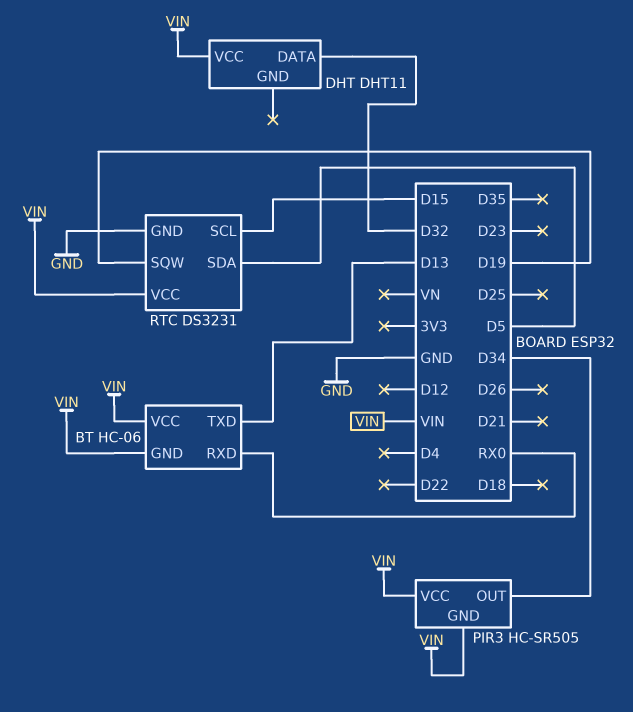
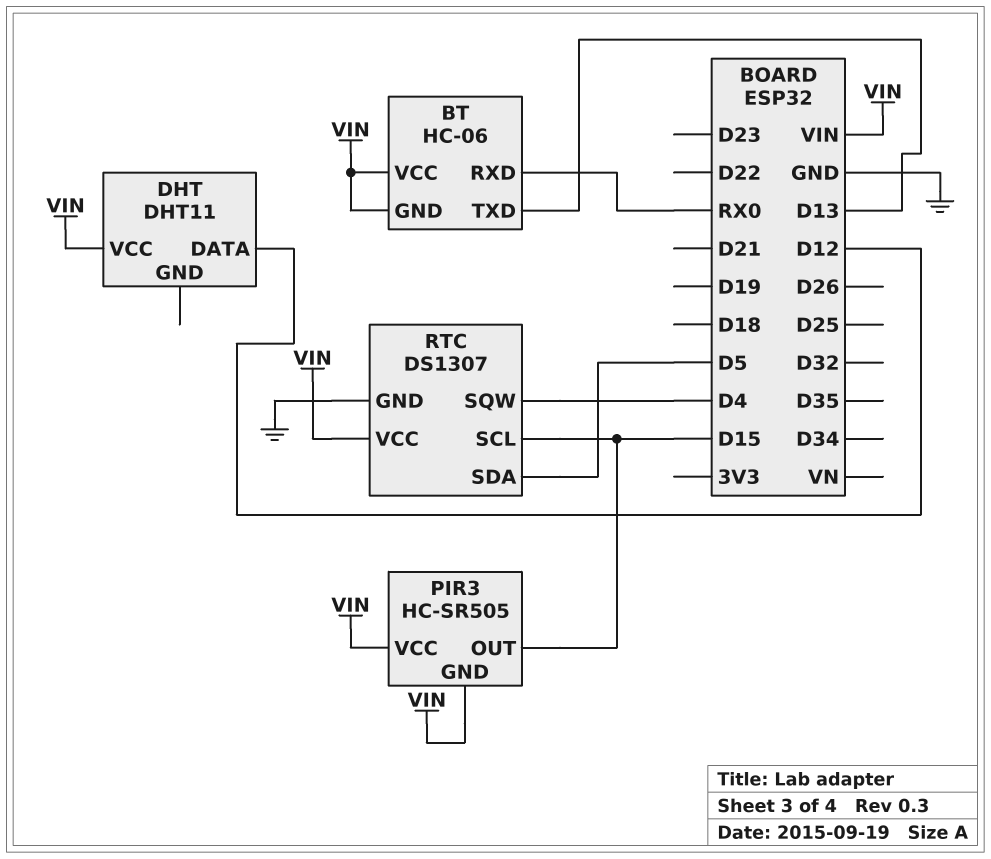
DHT pin DATA: D32 -> D12
PIR3 pin OUT: D34 -> D15
RTC: DS3231 -> DS1307
RTC pin SQW: D19 -> D4

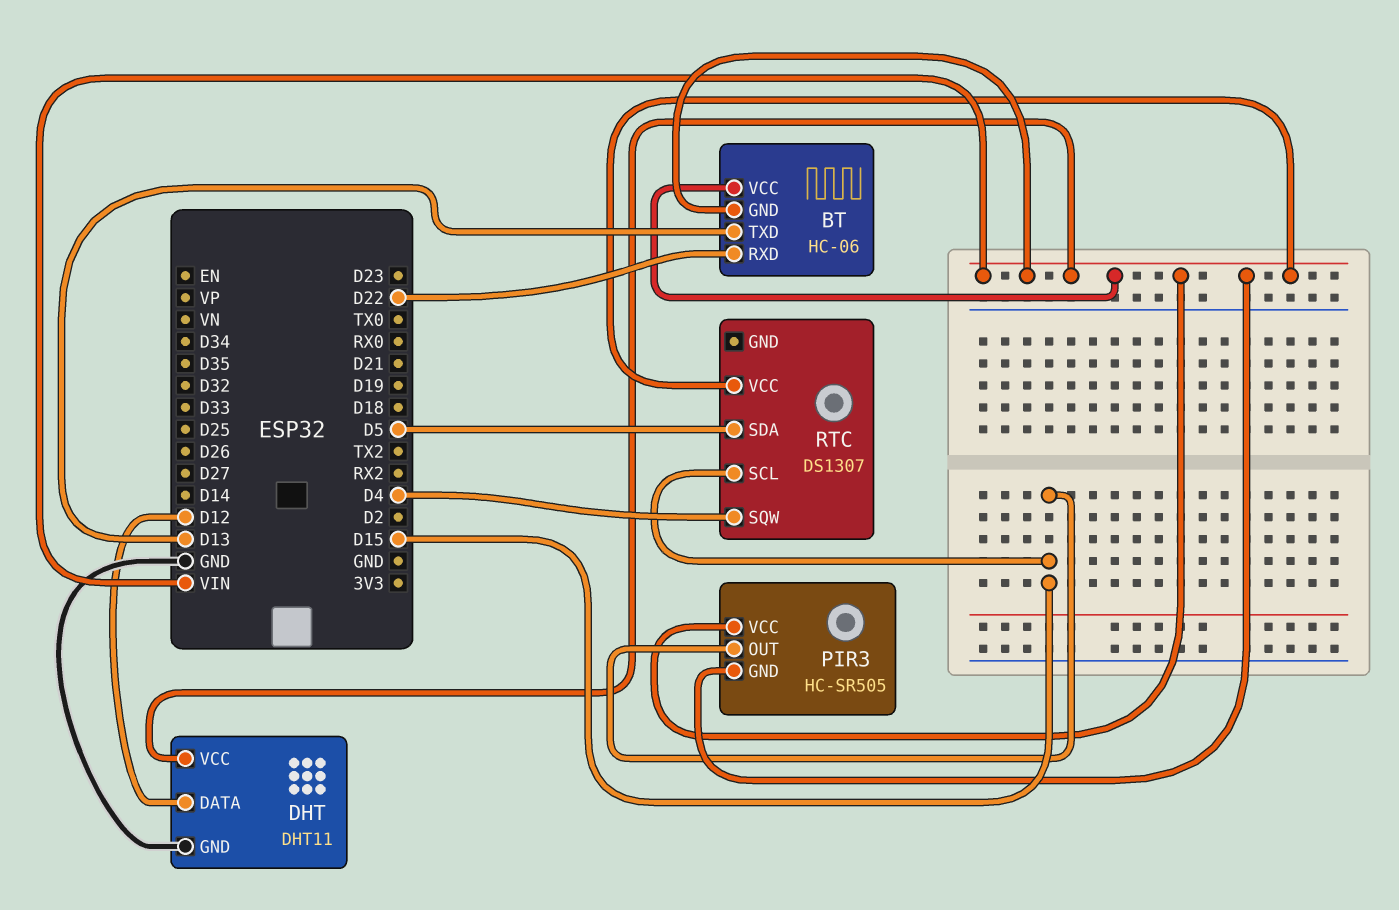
BT pin RXD: RX0 -> D22
DHT pin GND: none -> GND
RTC pin GND: GND -> none

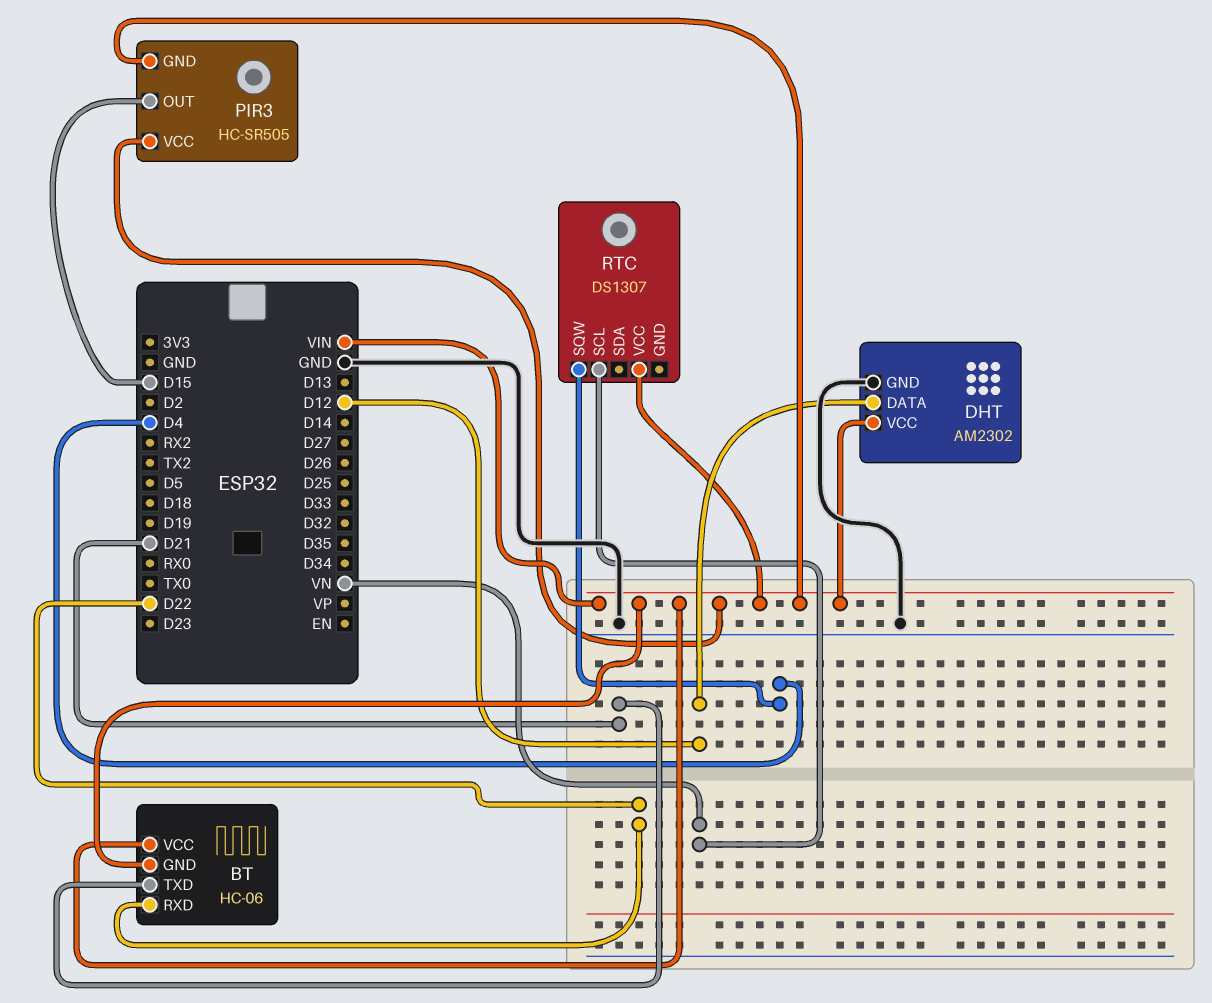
BT pin TXD: D13 -> D21
DHT: DHT11 -> AM2302
RTC pin SCL: D15 -> VN
RTC pin SDA: D5 -> none

